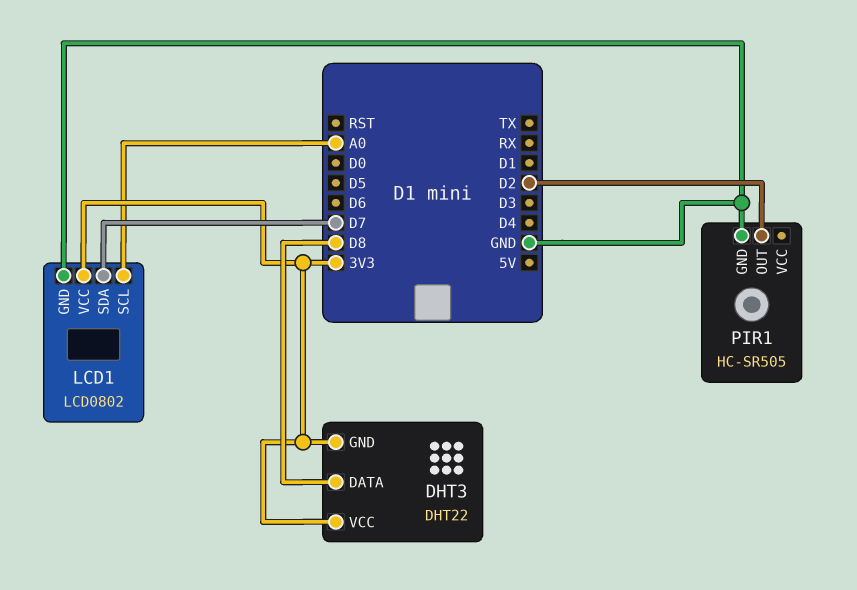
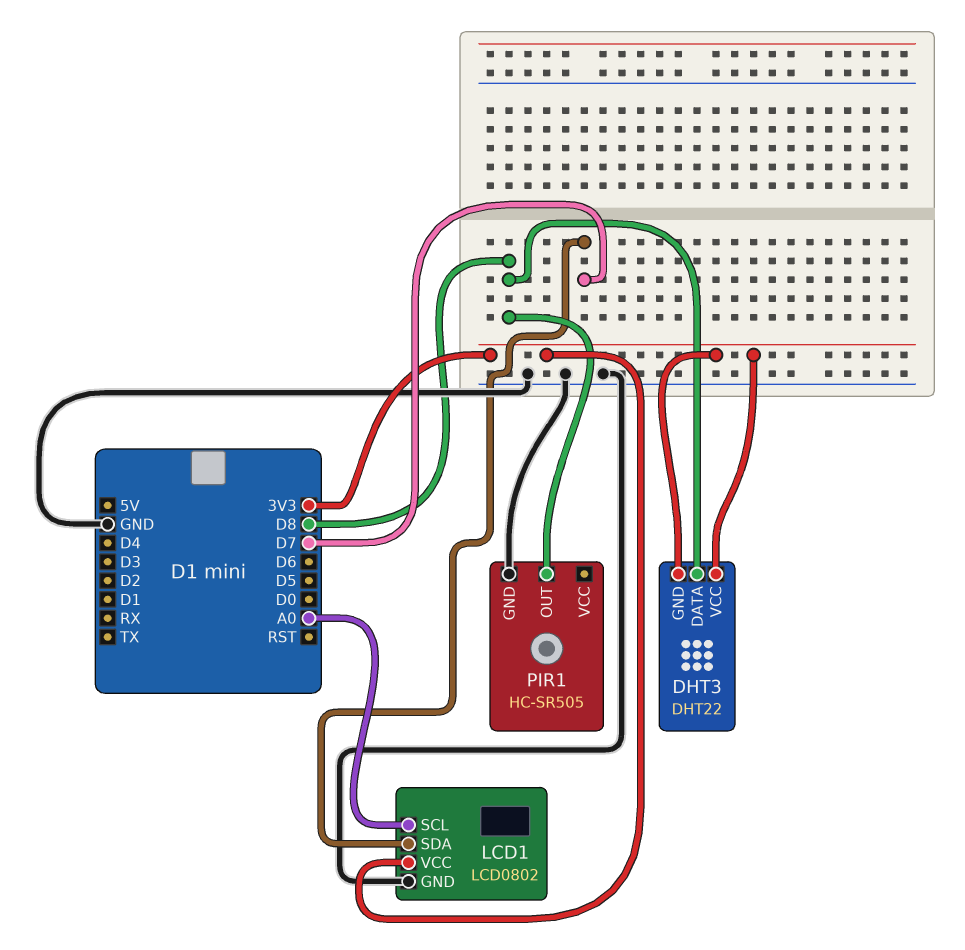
PIR1 pin OUT: D2 -> D8

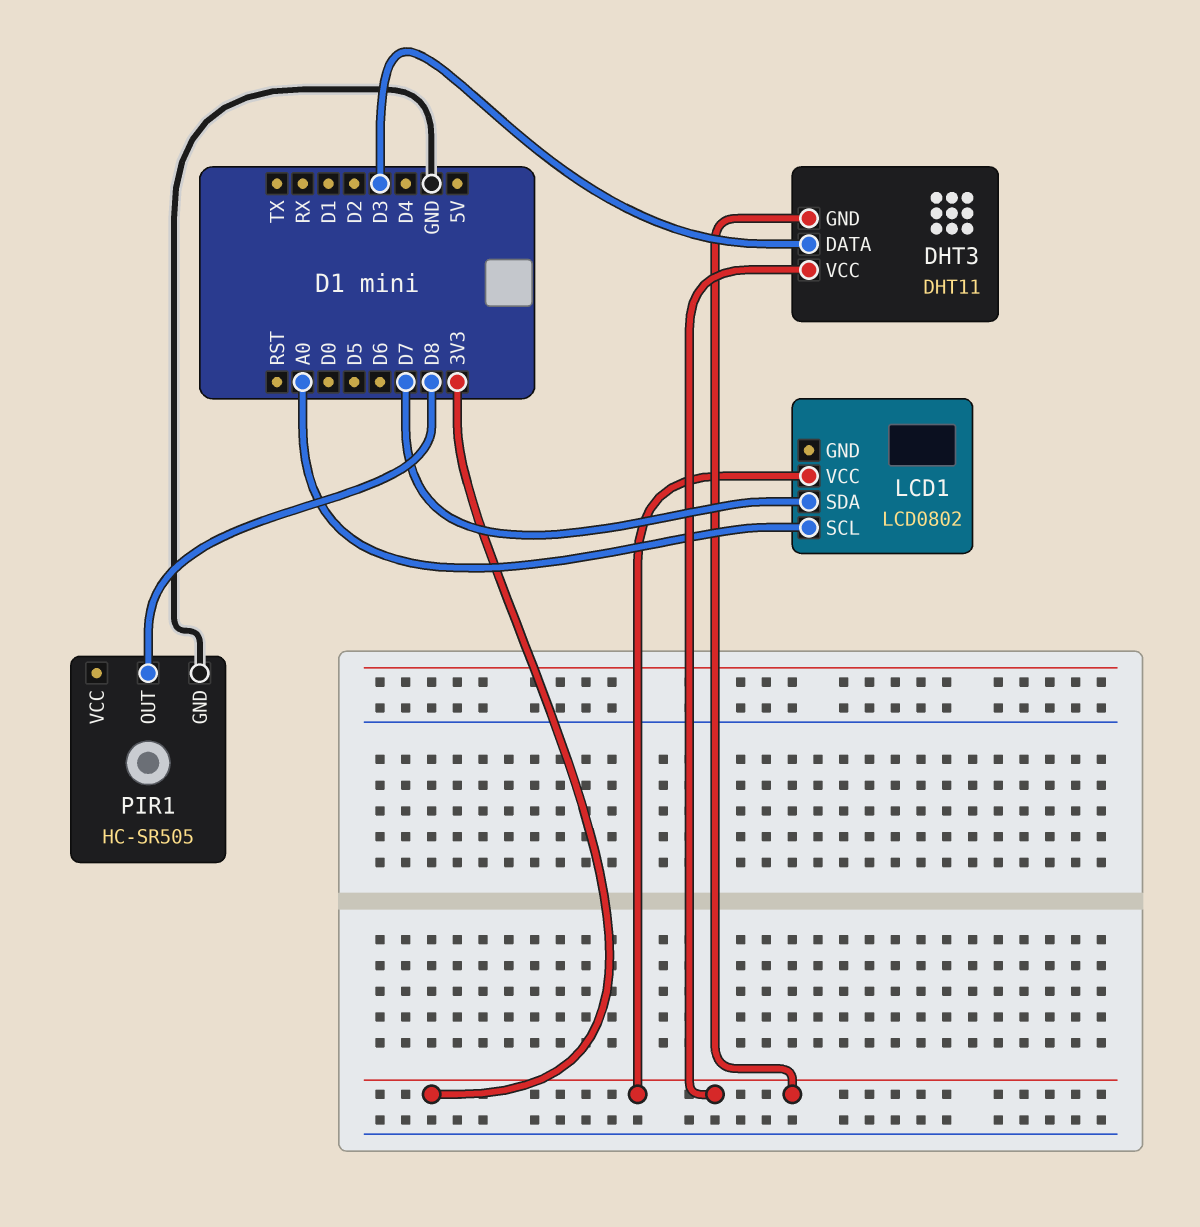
DHT3: DHT22 -> DHT11
DHT3 pin DATA: D8 -> D3
LCD1 pin GND: GND -> none

